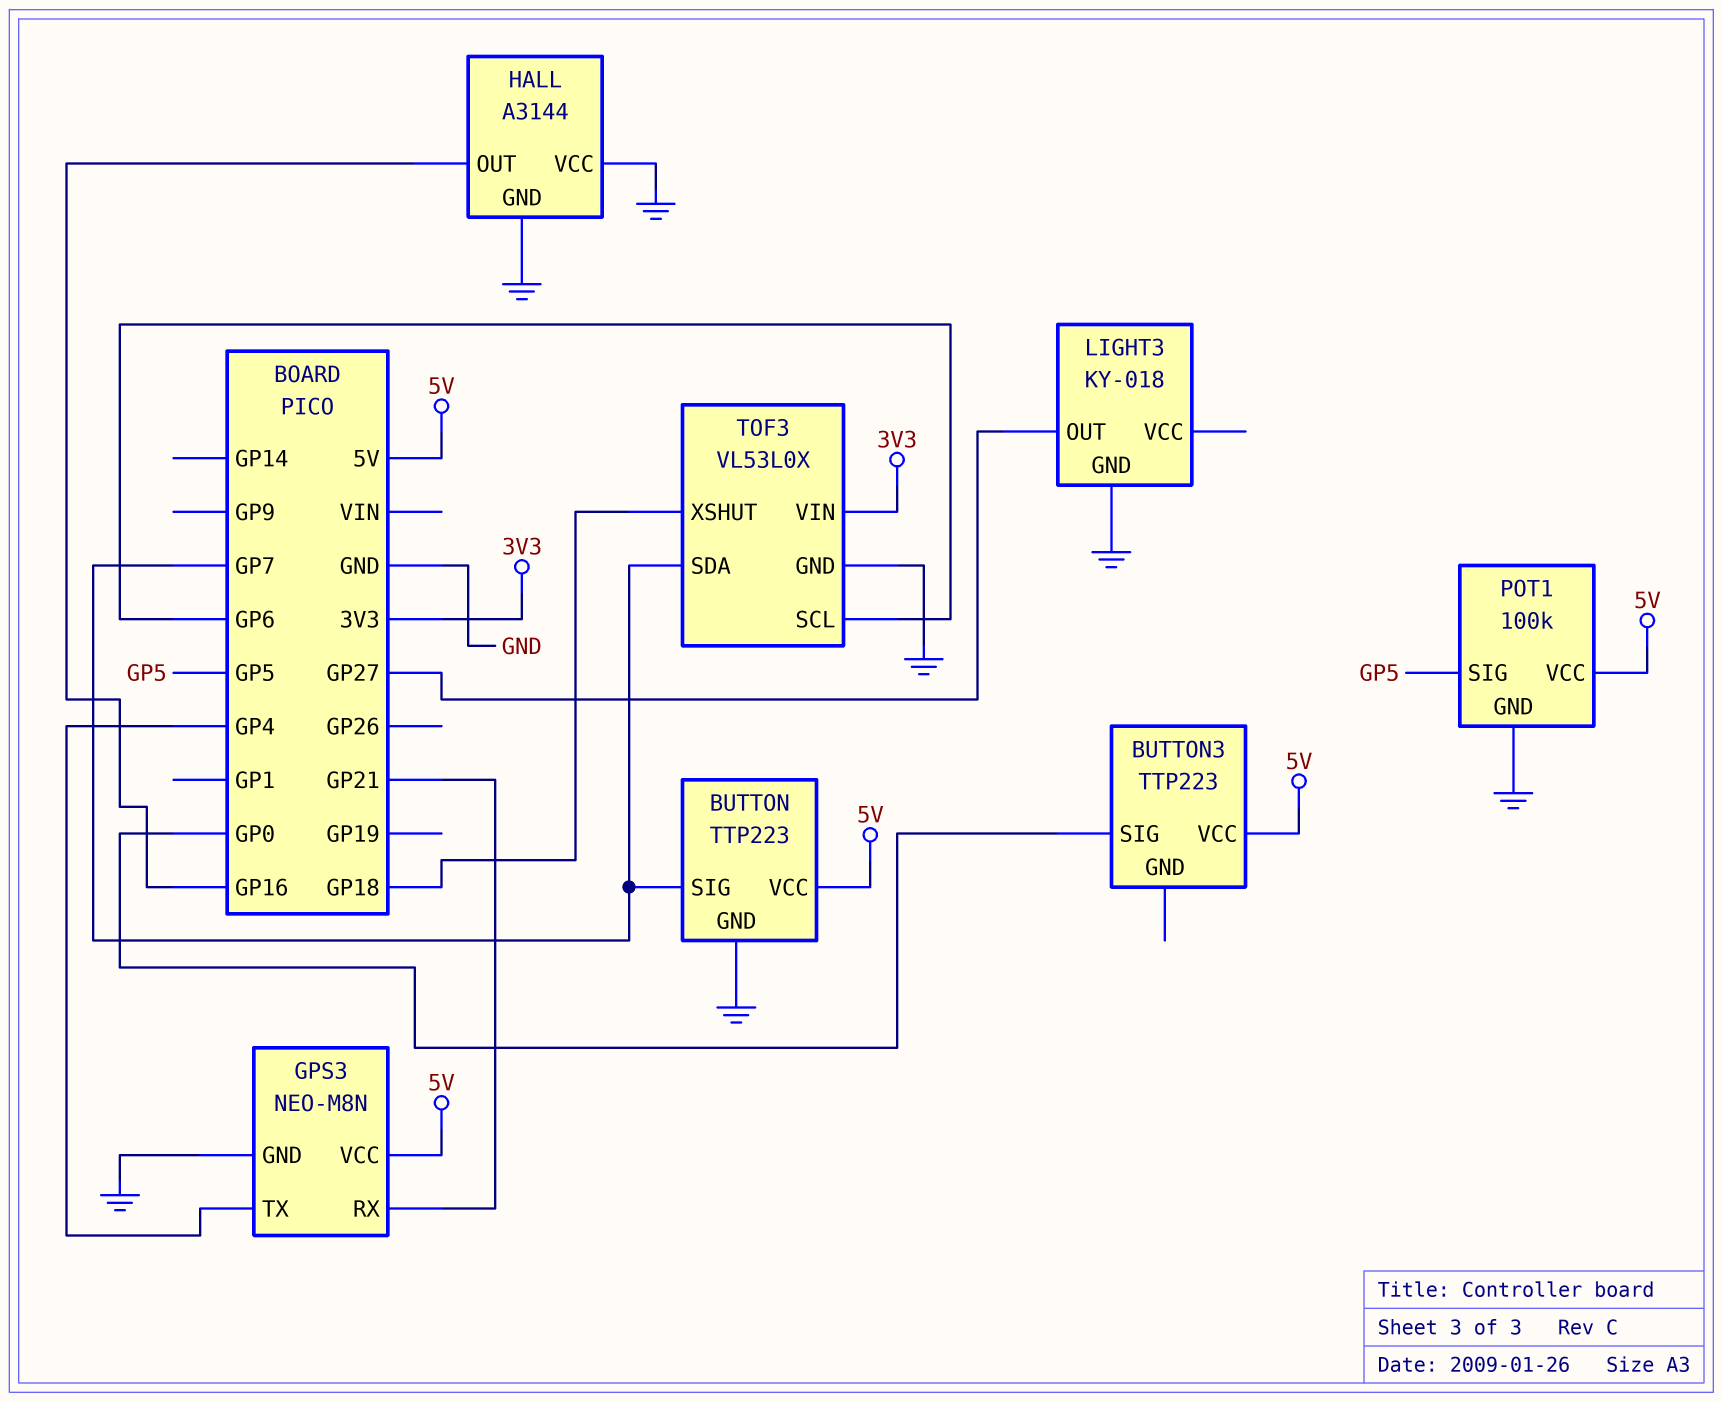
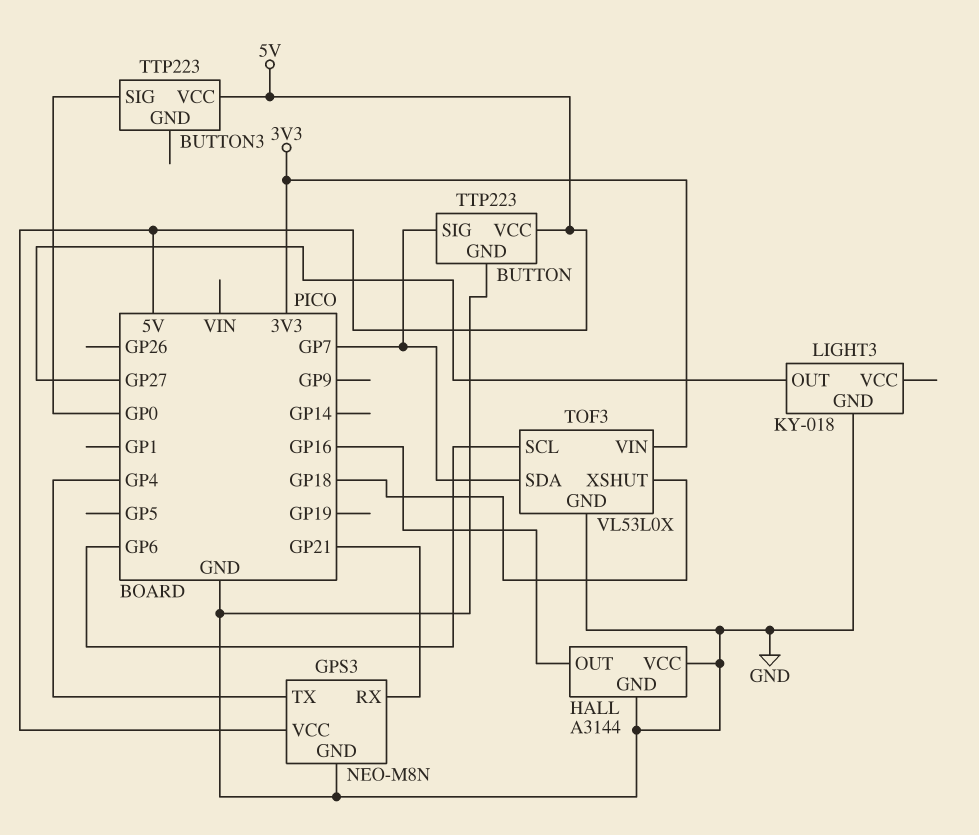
POT1: 100k -> none
POT1 pin GND: GND -> none
POT1 pin SIG: GP5 -> none
POT1 pin VCC: 5V -> none

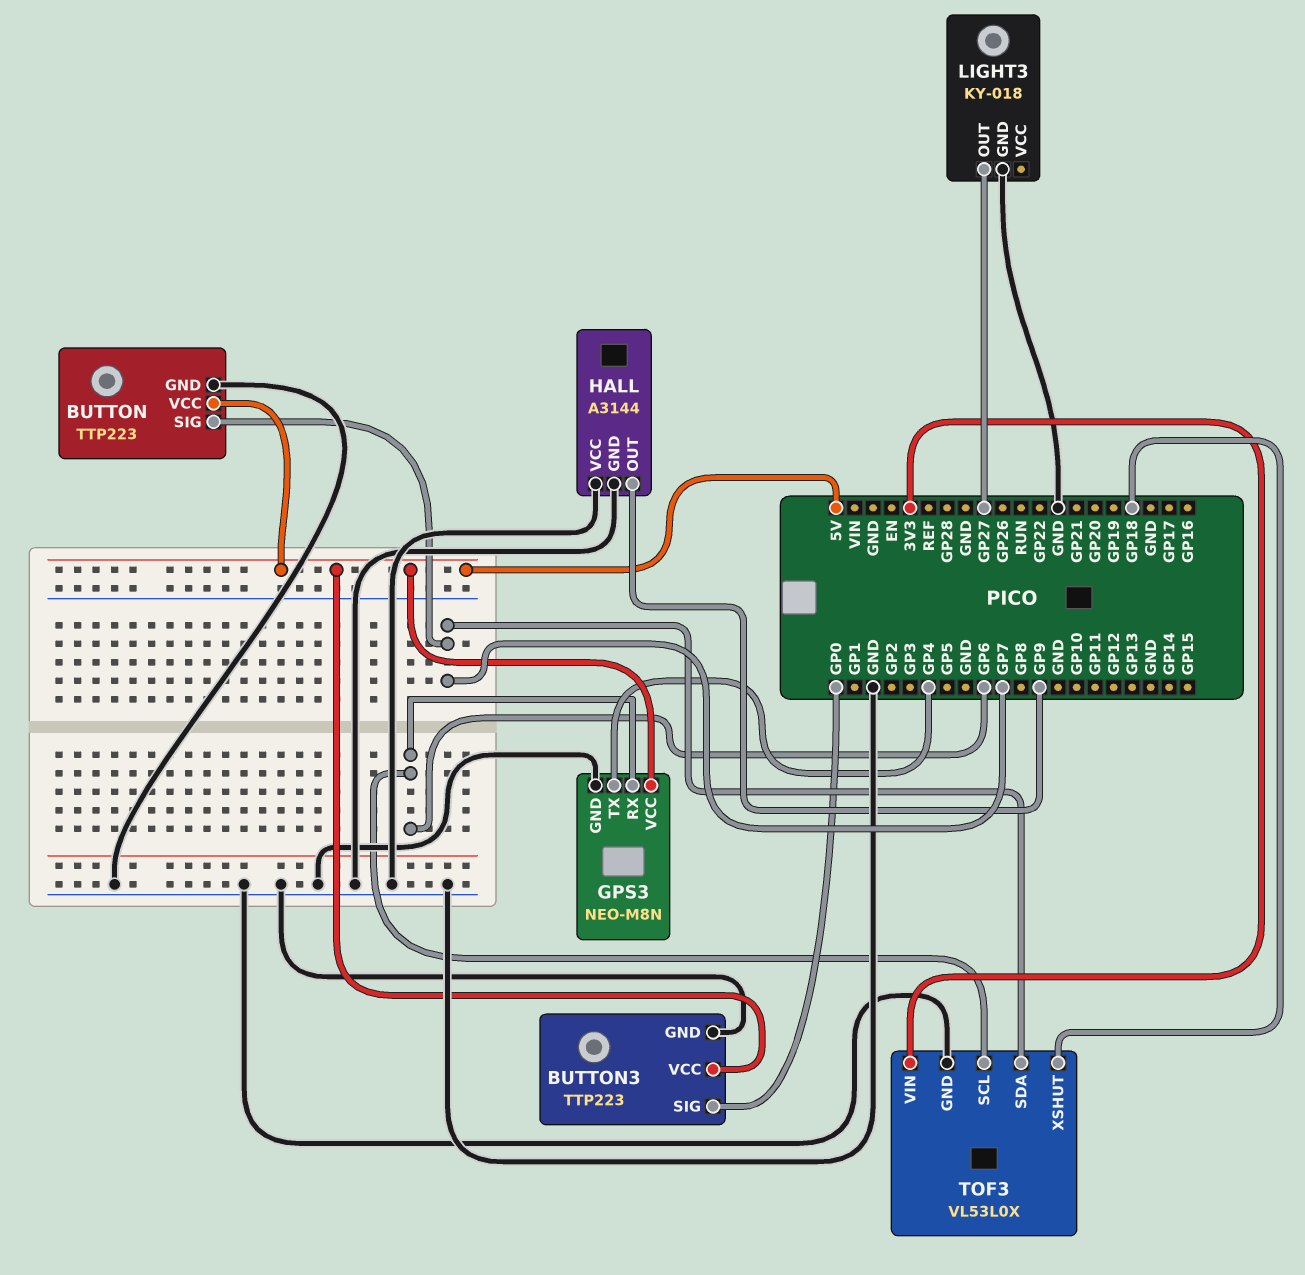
BUTTON3 pin GND: none -> GND
GPS3 pin RX: GP21 -> GP6
HALL pin OUT: GP16 -> GP9

